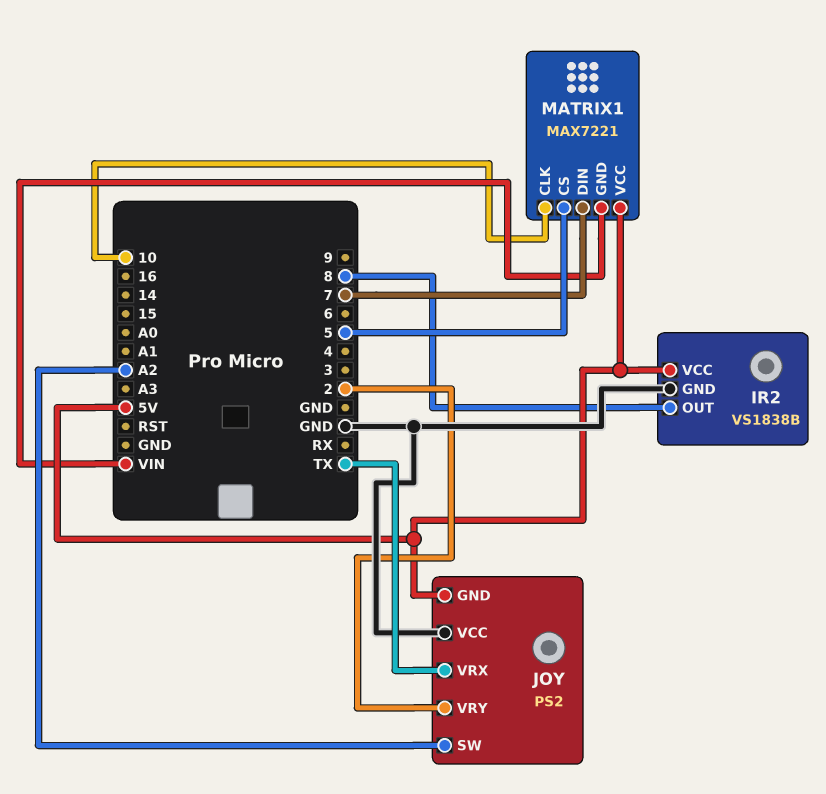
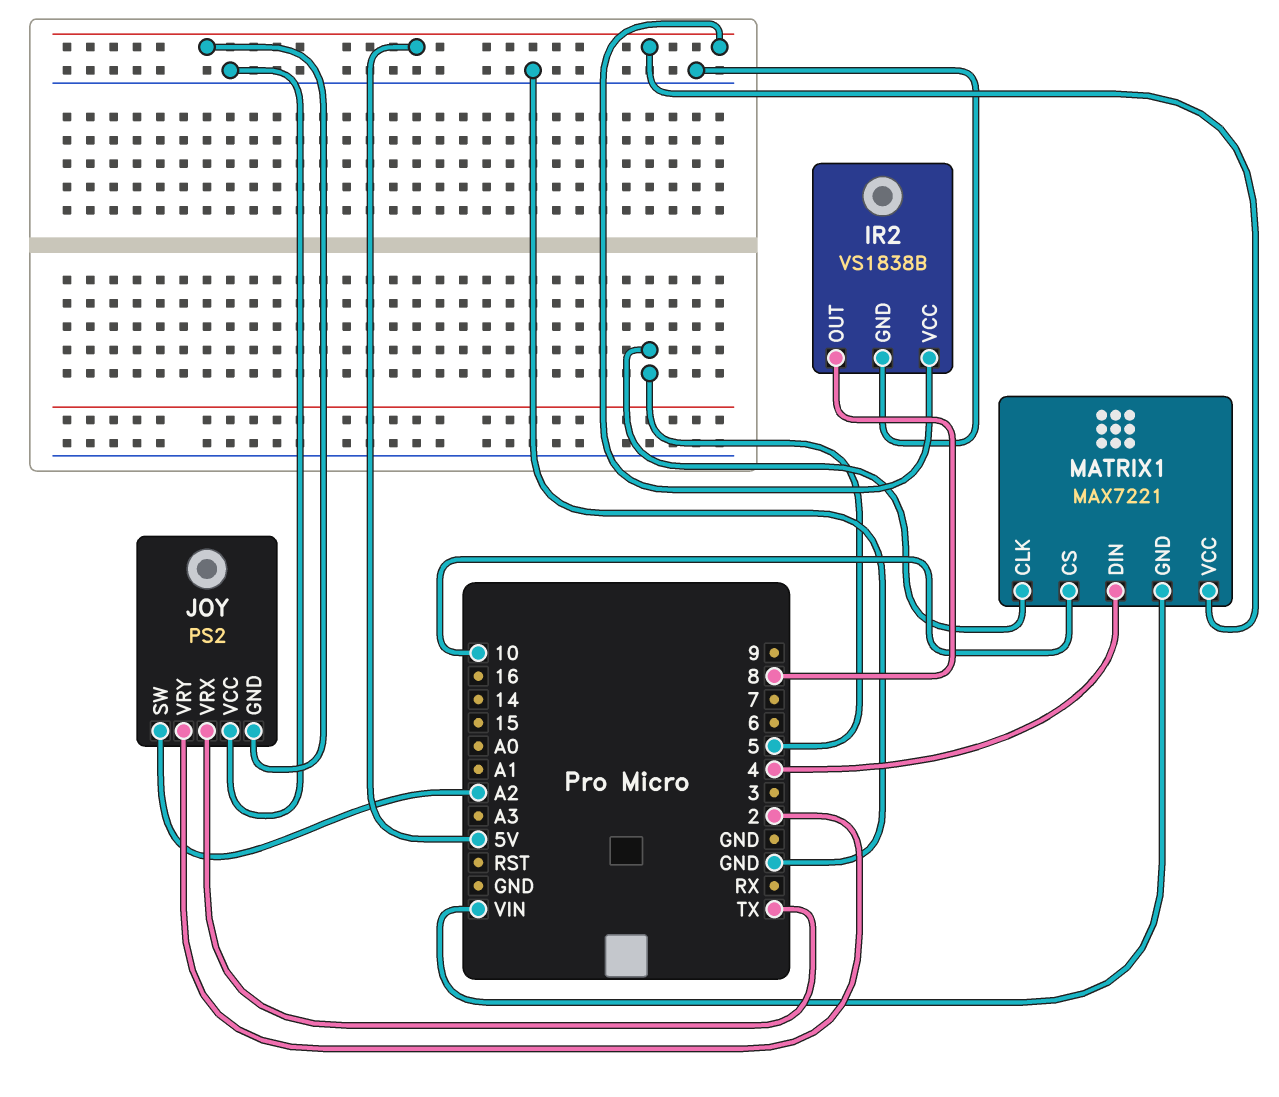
MATRIX1 pin CLK: 10 -> 5
MATRIX1 pin CS: 5 -> 10
MATRIX1 pin DIN: 7 -> 4

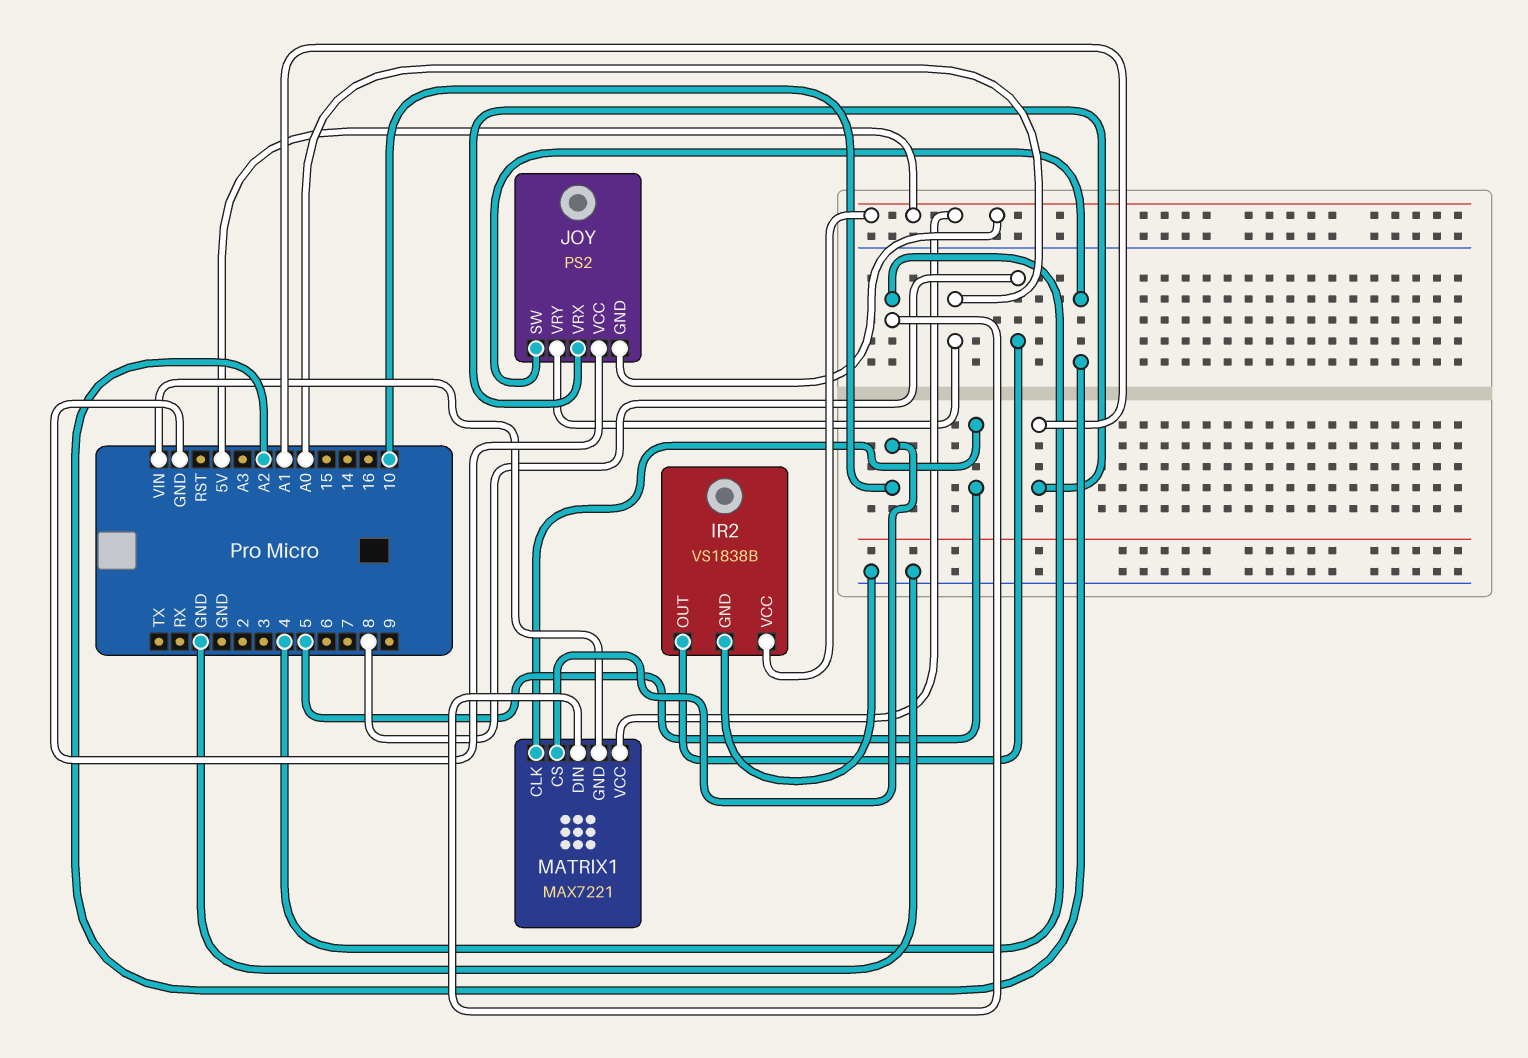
JOY pin VRX: TX -> A1
JOY pin VRY: 2 -> A0

